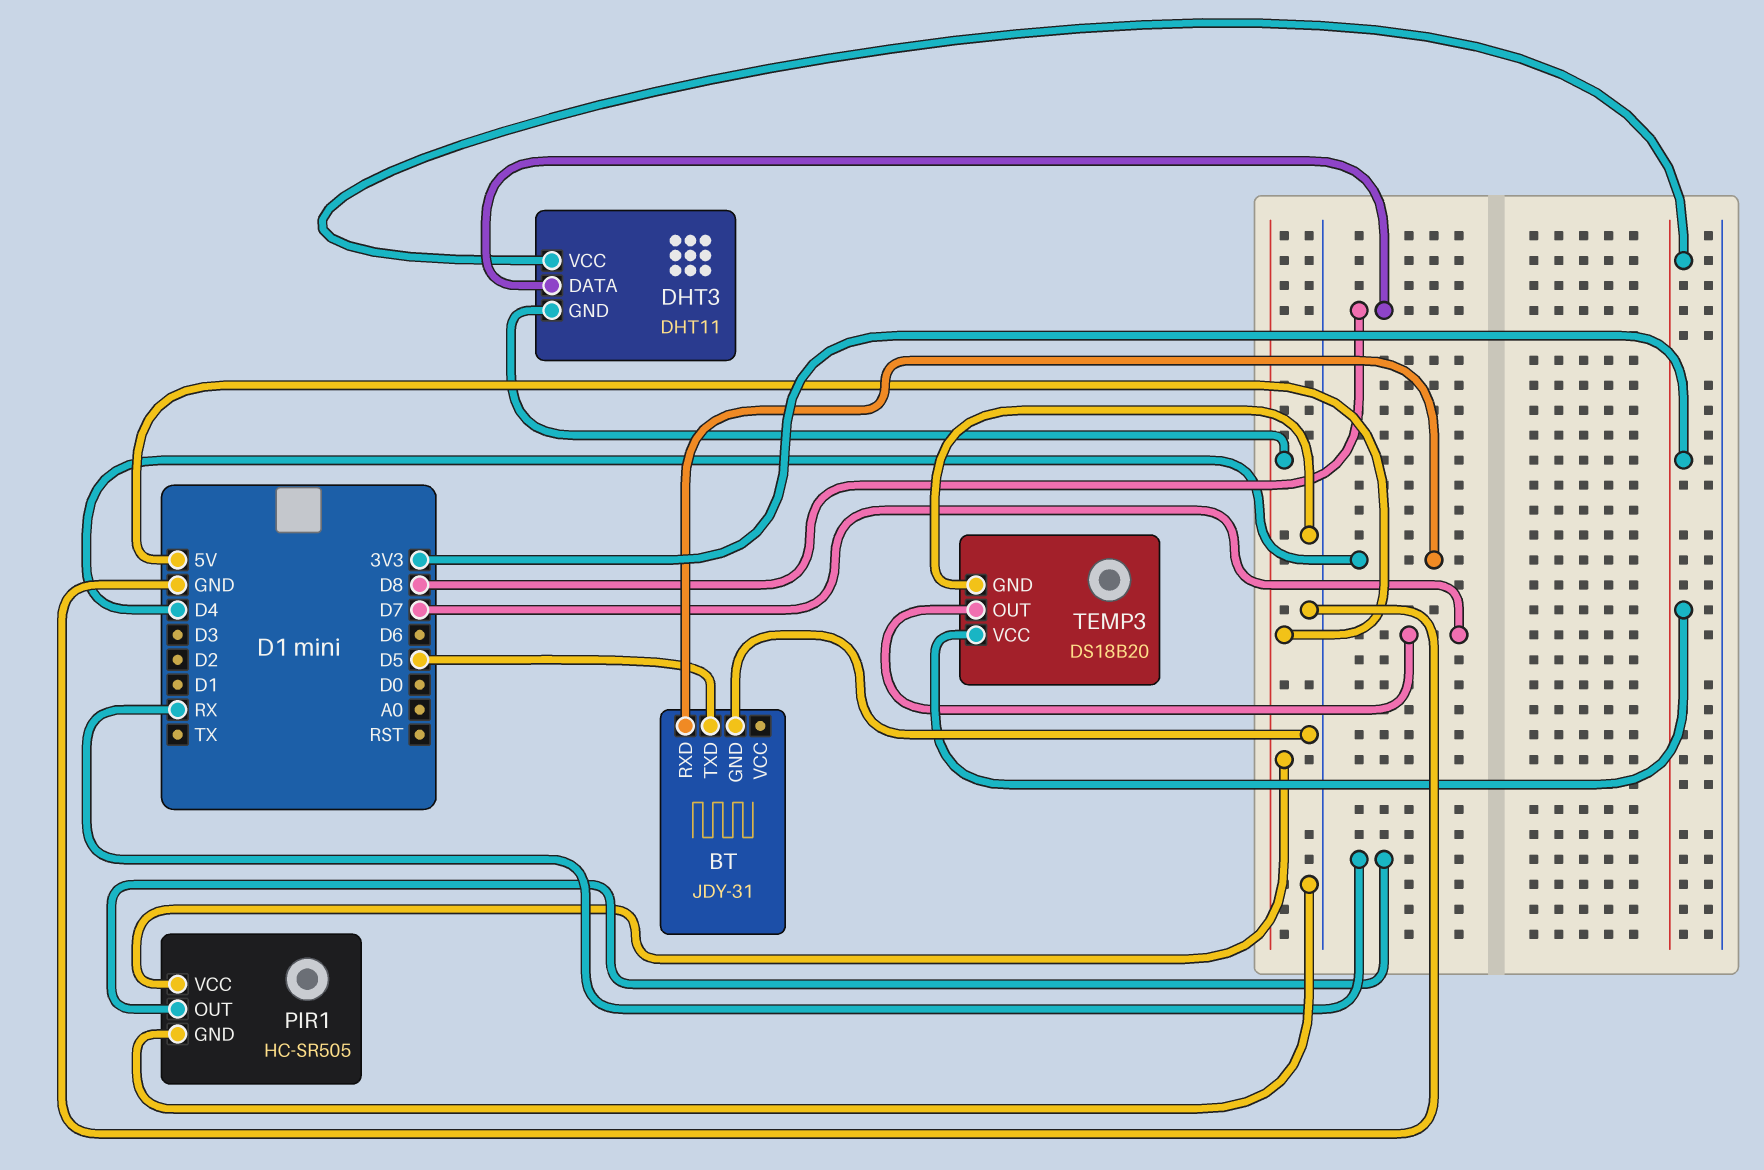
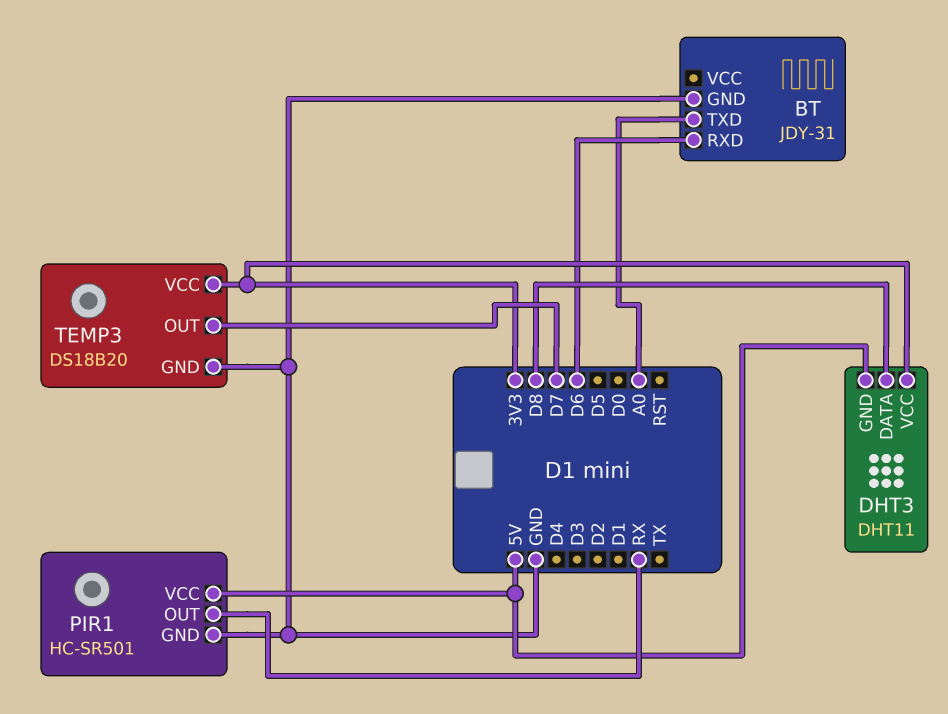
BT pin RXD: D4 -> D6
BT pin TXD: D5 -> A0
PIR1: HC-SR505 -> HC-SR501

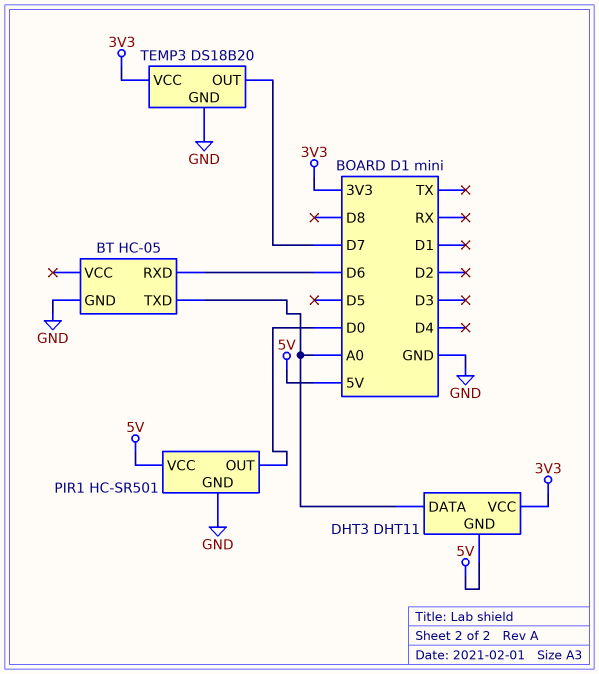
BT: JDY-31 -> HC-05
DHT3 pin DATA: D8 -> A0
PIR1 pin OUT: RX -> D0

